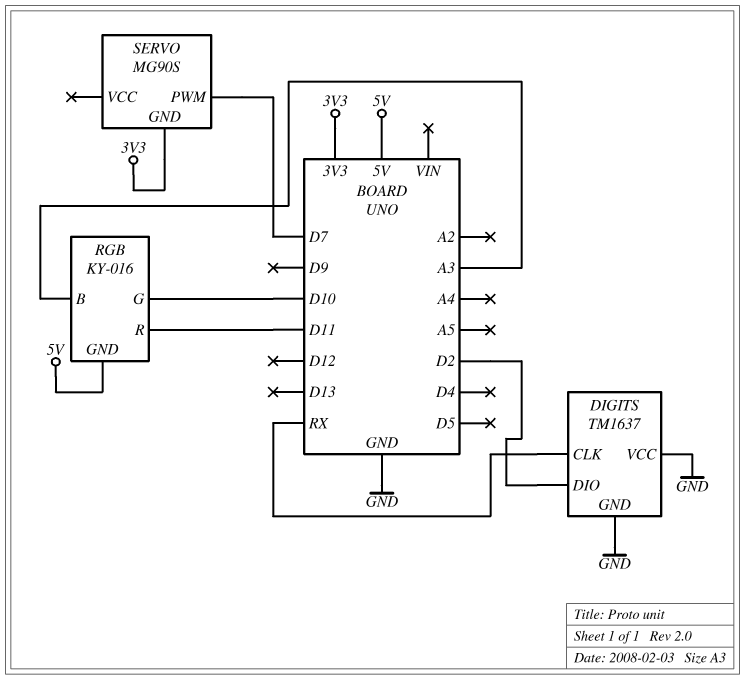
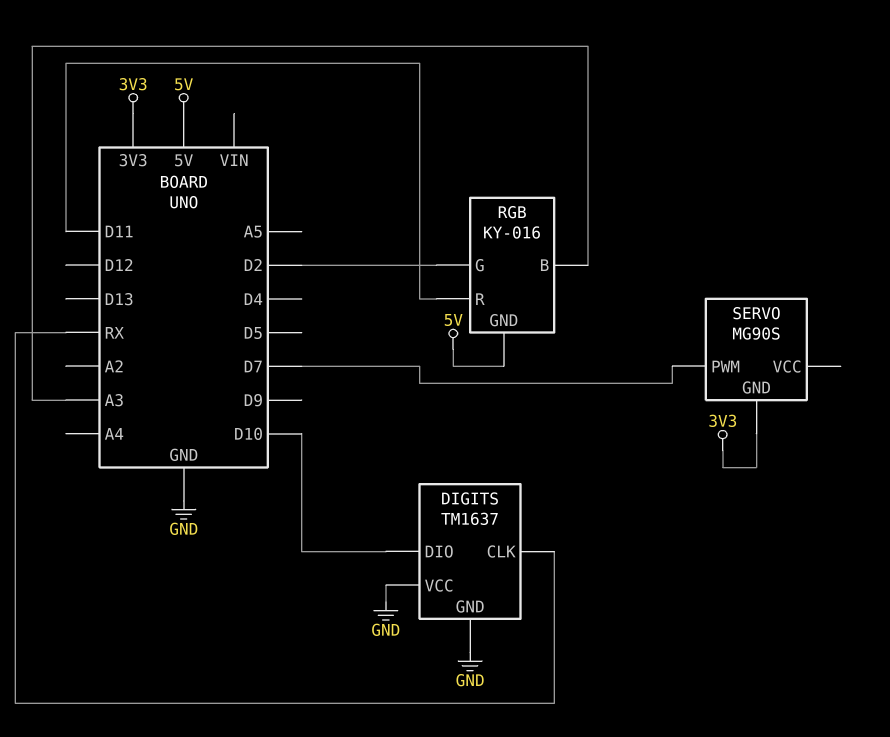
DIGITS pin DIO: D2 -> D10
RGB pin G: D10 -> D2

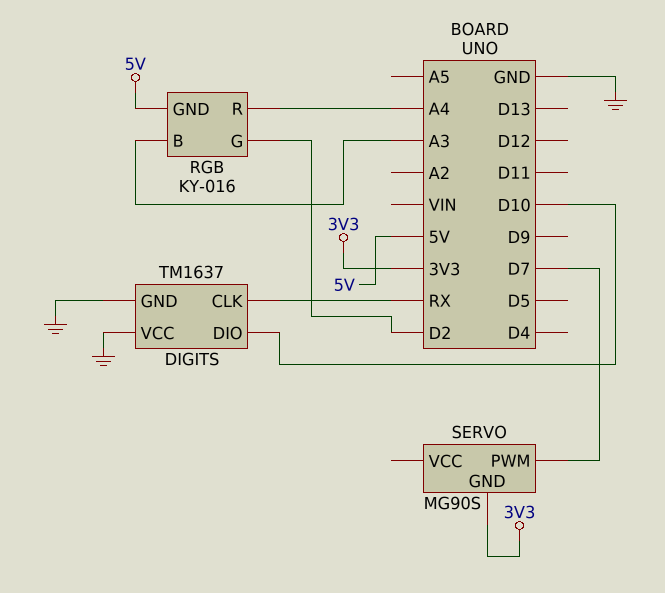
RGB pin R: D11 -> A4

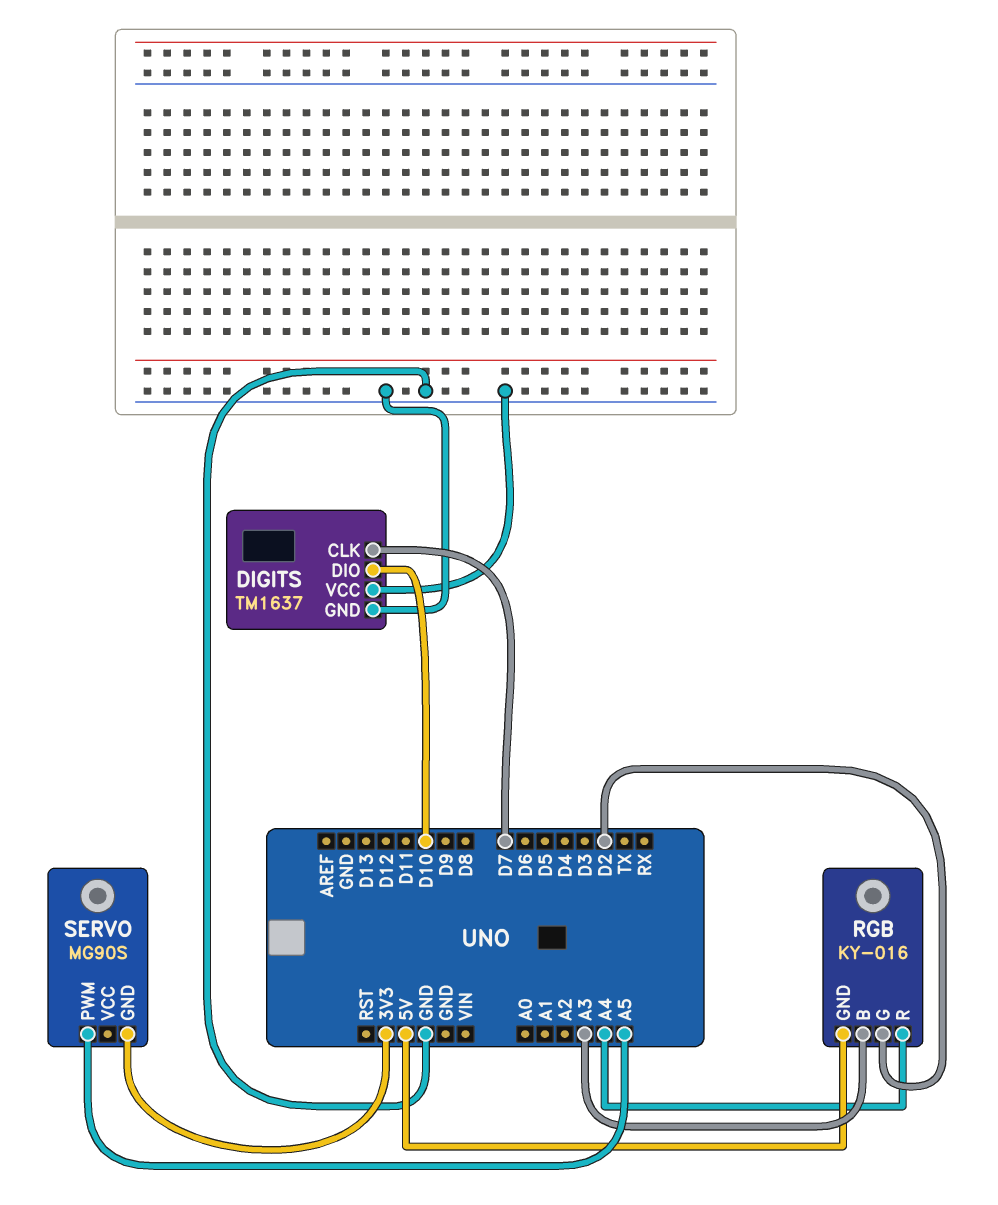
DIGITS pin CLK: RX -> D7
SERVO pin PWM: D7 -> A5

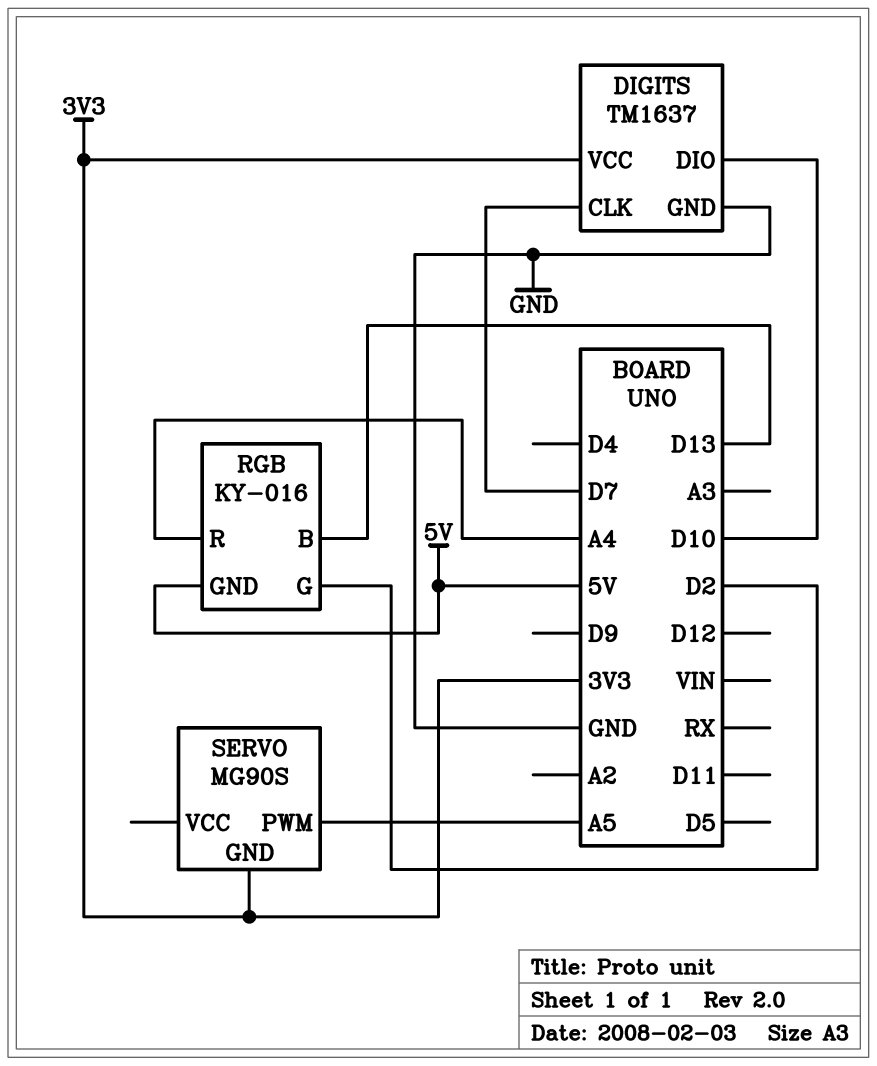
DIGITS pin VCC: GND -> 3V3
RGB pin B: A3 -> D13

